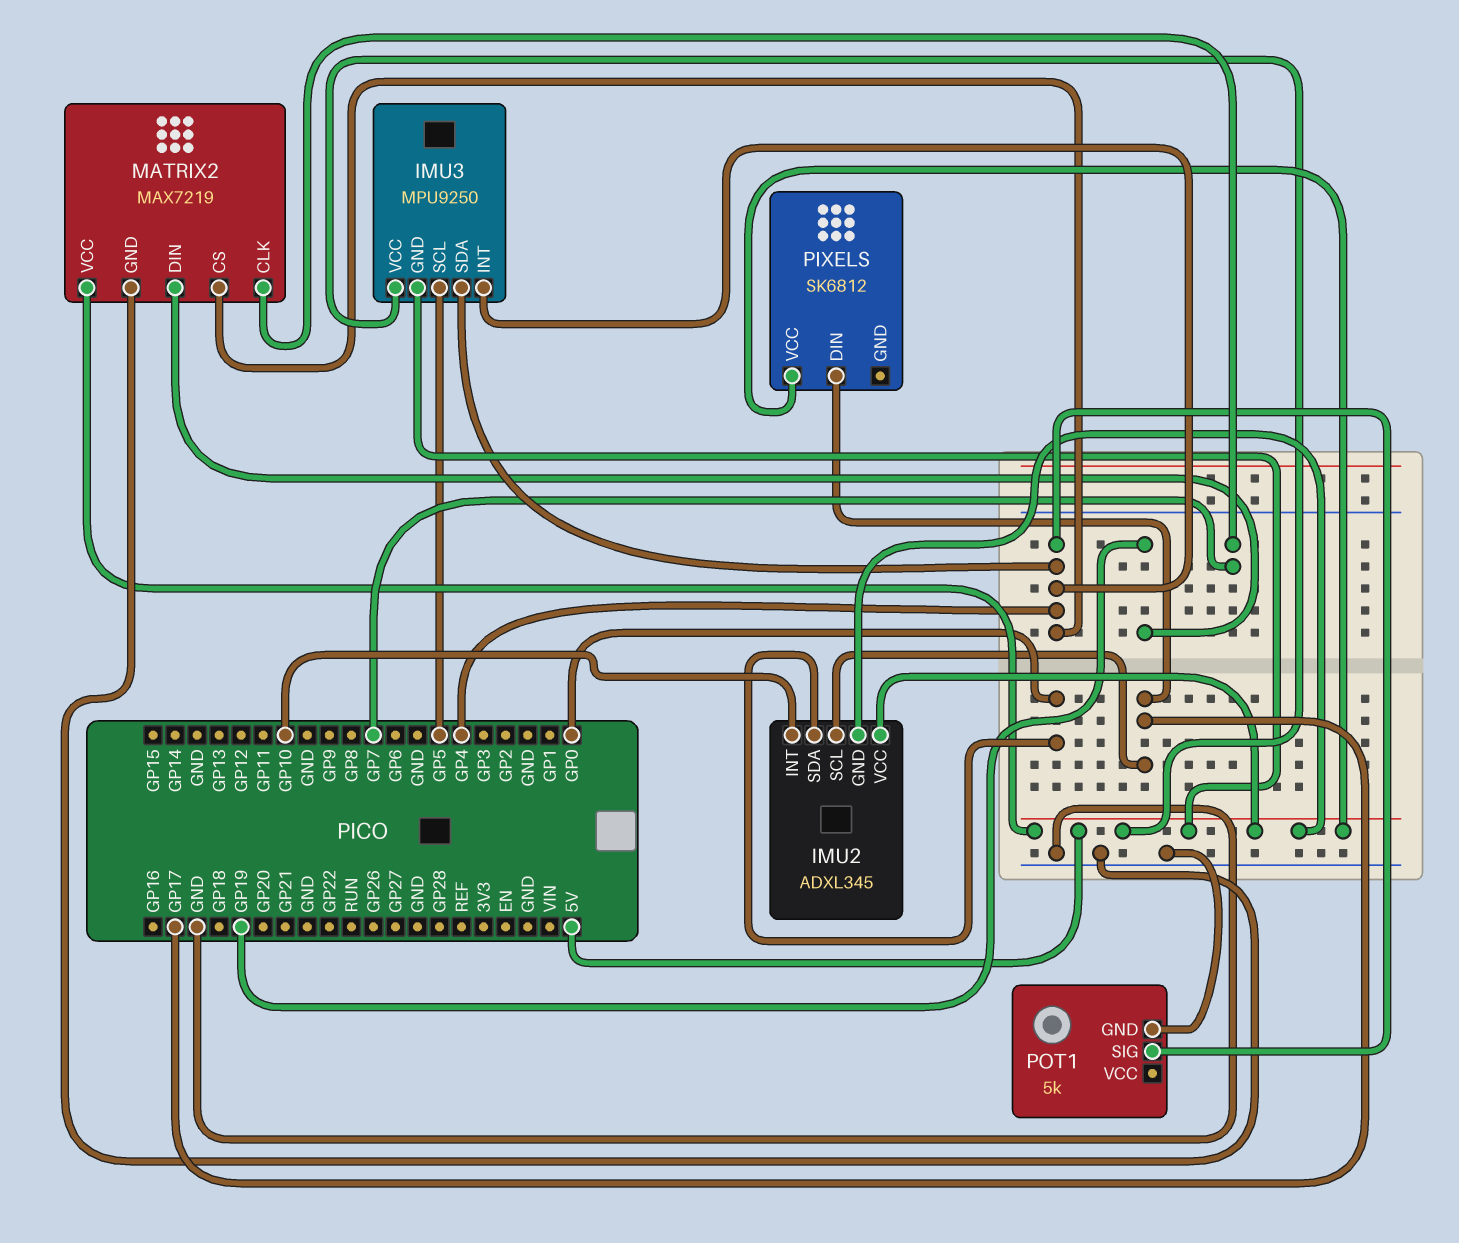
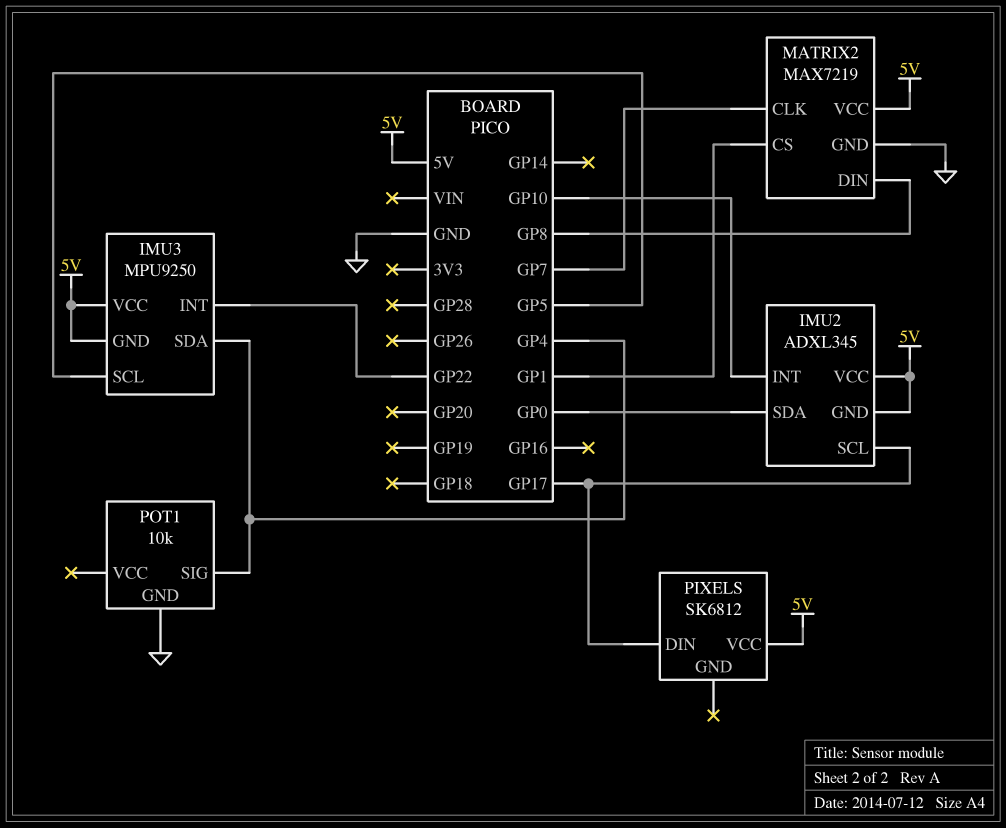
IMU3 pin INT: GP4 -> GP22
MATRIX2 pin CS: GP4 -> GP1
MATRIX2 pin DIN: GP19 -> GP8
POT1: 5k -> 10k

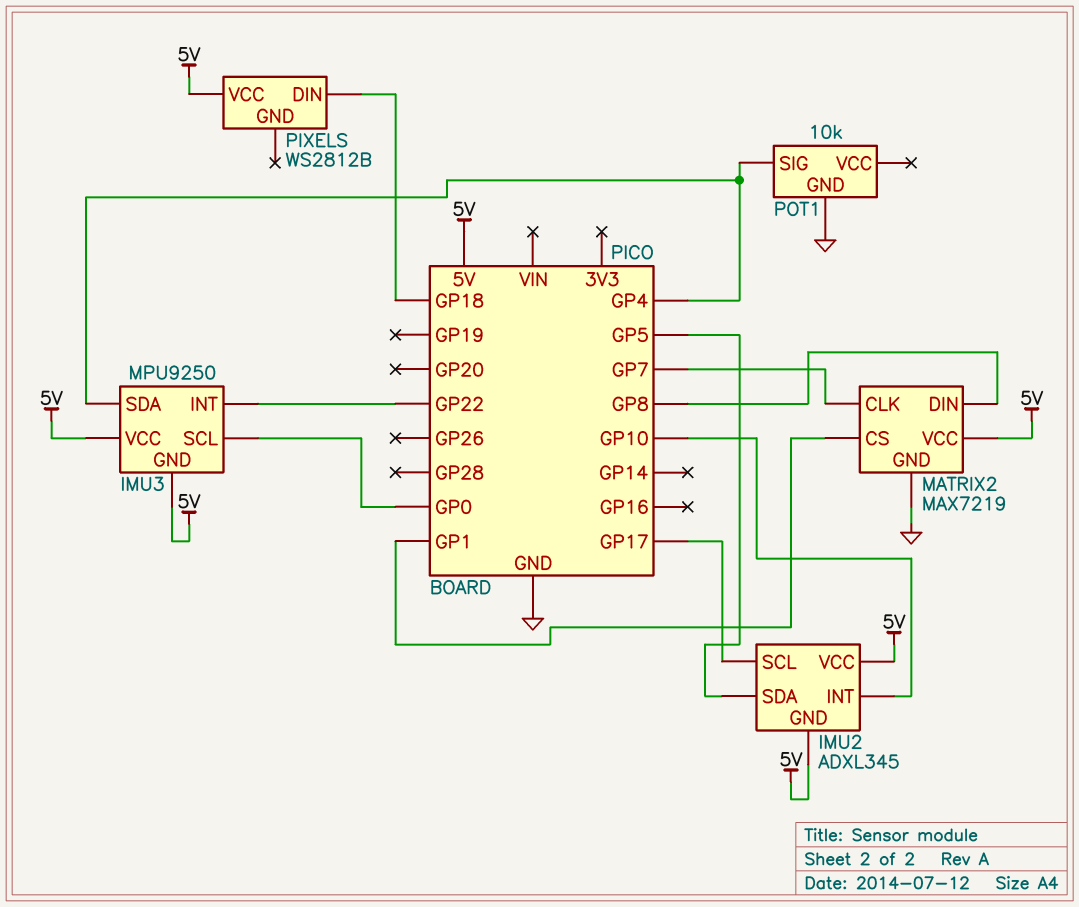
IMU2 pin SDA: GP0 -> GP5
IMU3 pin SCL: GP5 -> GP0
PIXELS: SK6812 -> WS2812B
PIXELS pin DIN: GP17 -> GP18

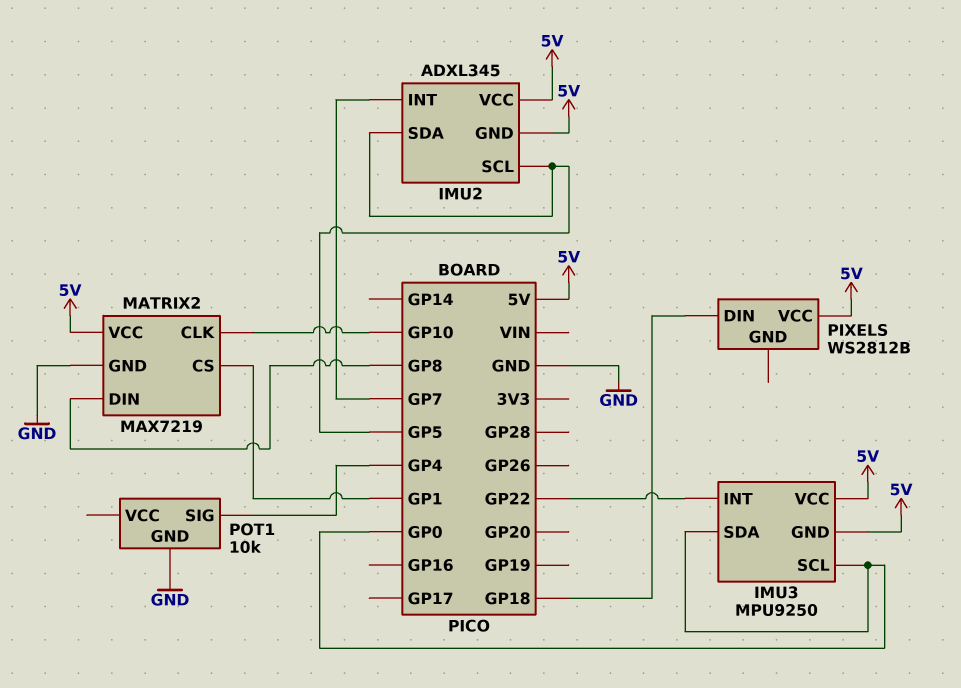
IMU2 pin INT: GP10 -> GP7
IMU2 pin SCL: GP17 -> GP5
IMU3 pin SDA: GP4 -> GP0
MATRIX2 pin CLK: GP7 -> GP10

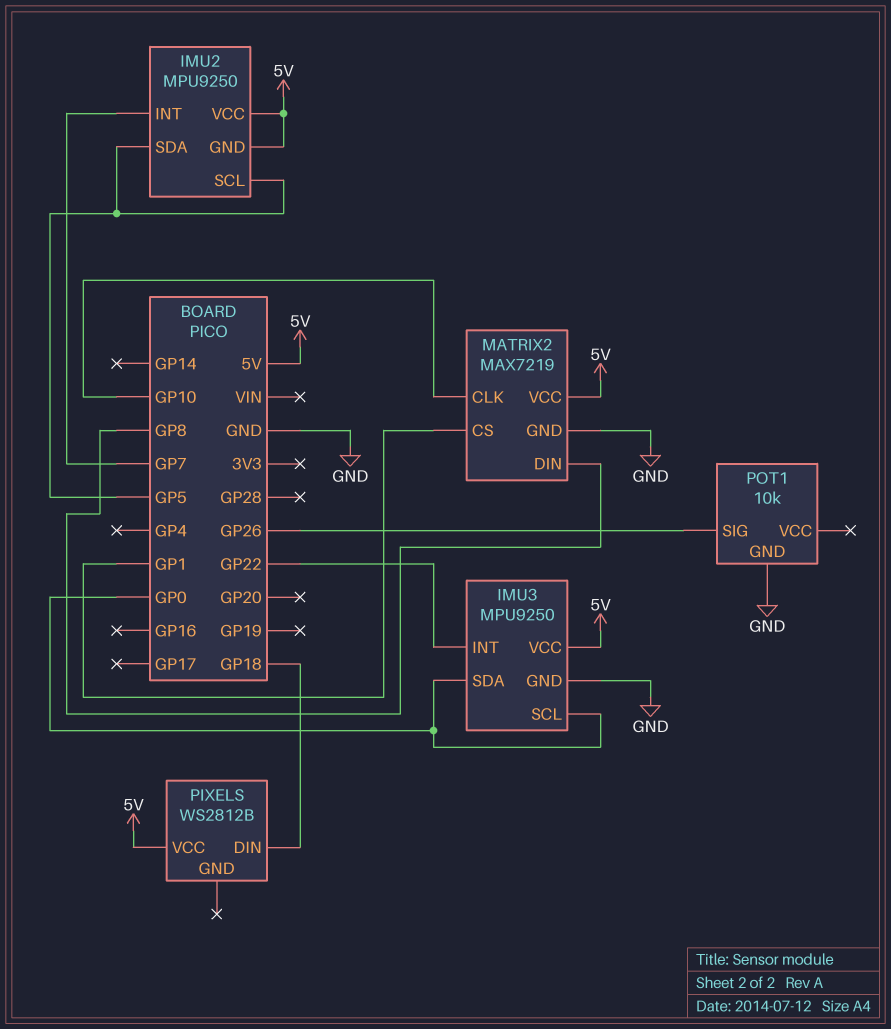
IMU2: ADXL345 -> MPU9250
IMU3 pin GND: 5V -> GND
POT1 pin SIG: GP4 -> GP26

